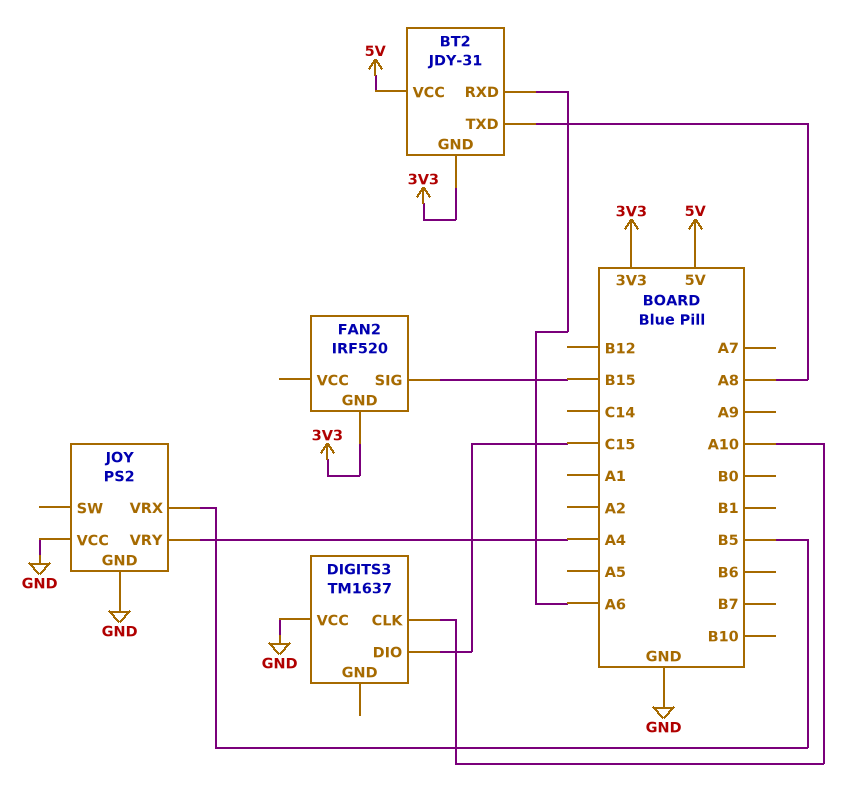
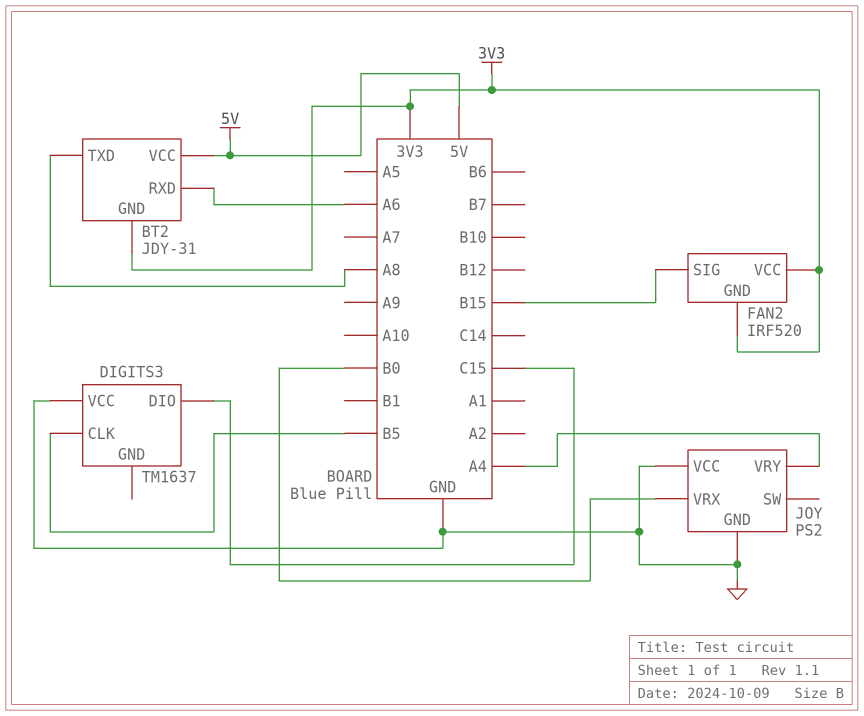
DIGITS3 pin CLK: A10 -> B5
FAN2 pin VCC: none -> 3V3
JOY pin VRX: B5 -> B0

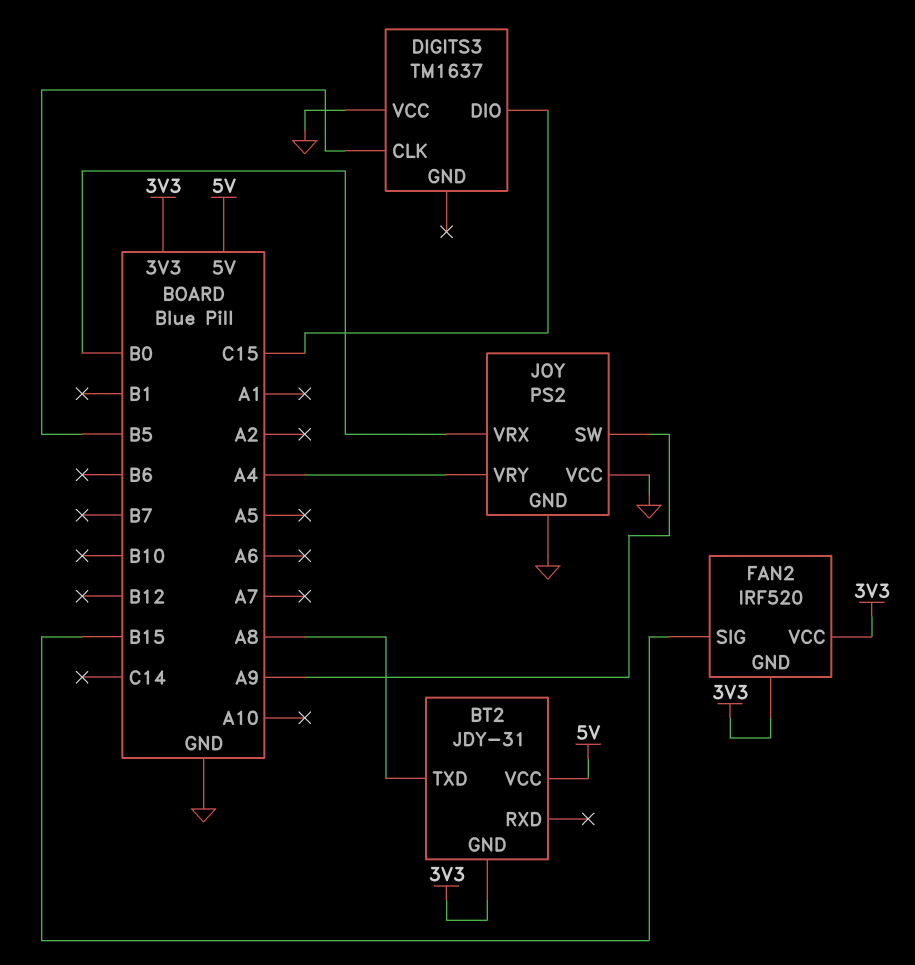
BT2 pin RXD: A6 -> none
JOY pin SW: none -> A9

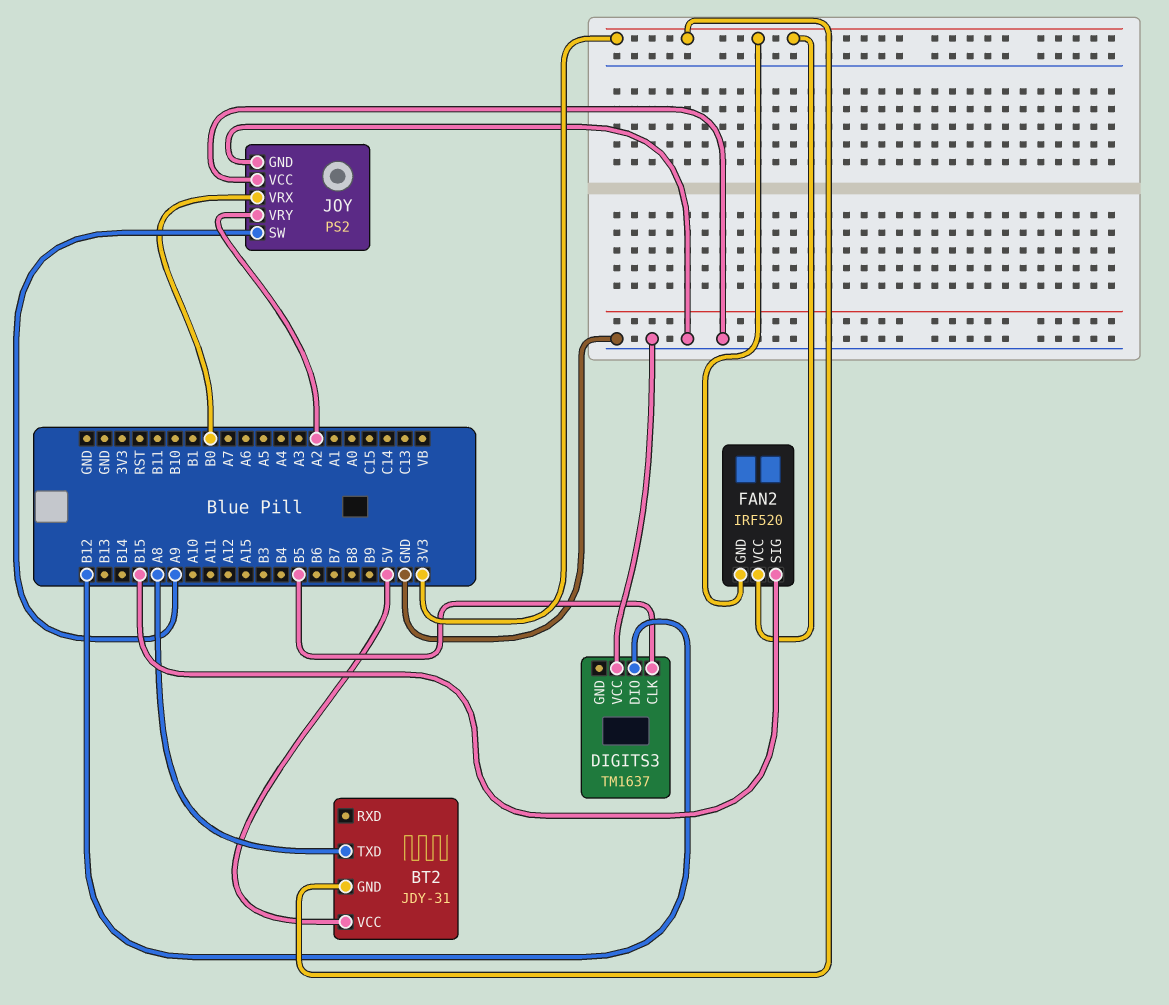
DIGITS3 pin DIO: C15 -> B12
JOY pin VRY: A4 -> A2

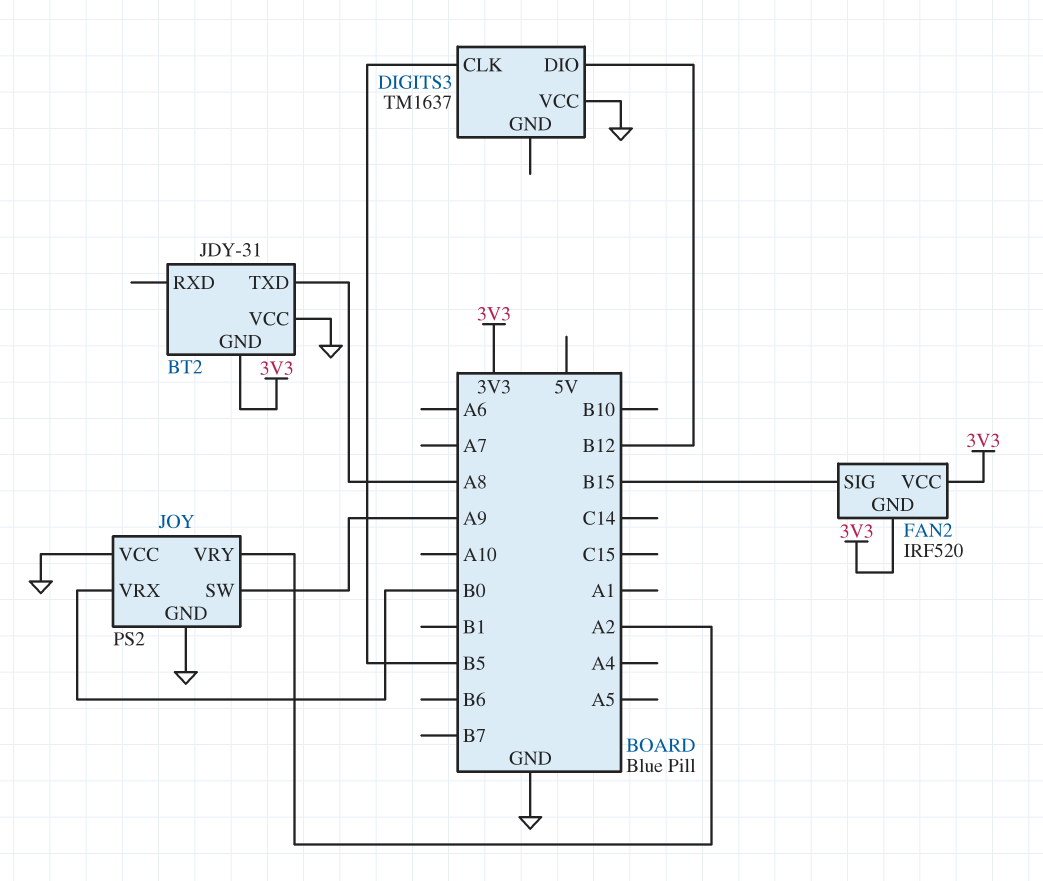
BT2 pin VCC: 5V -> GND

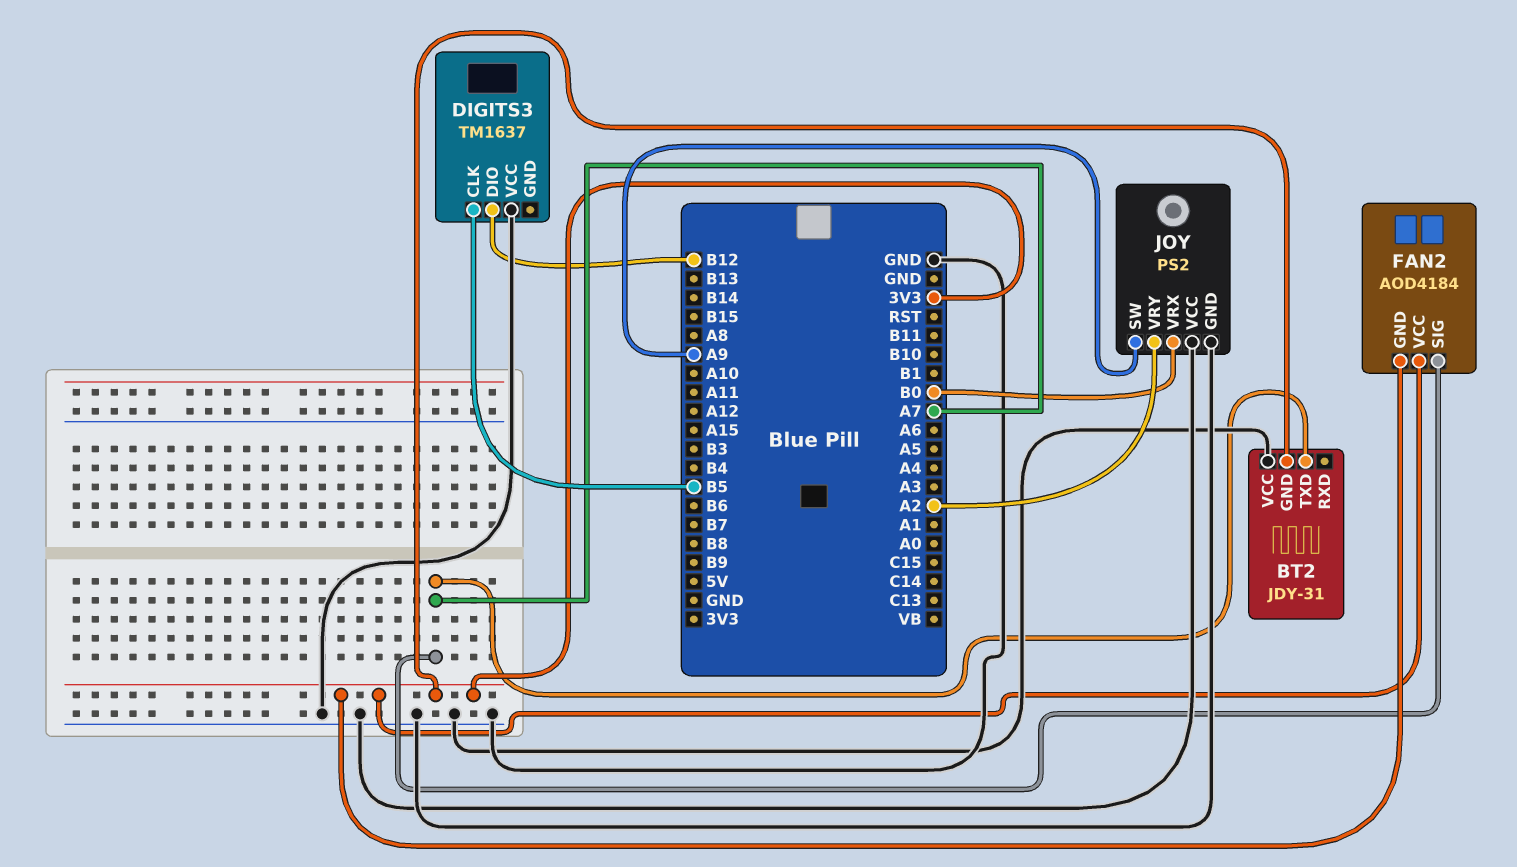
BT2 pin TXD: A8 -> A7
FAN2: IRF520 -> AOD4184
FAN2 pin SIG: B15 -> A7

